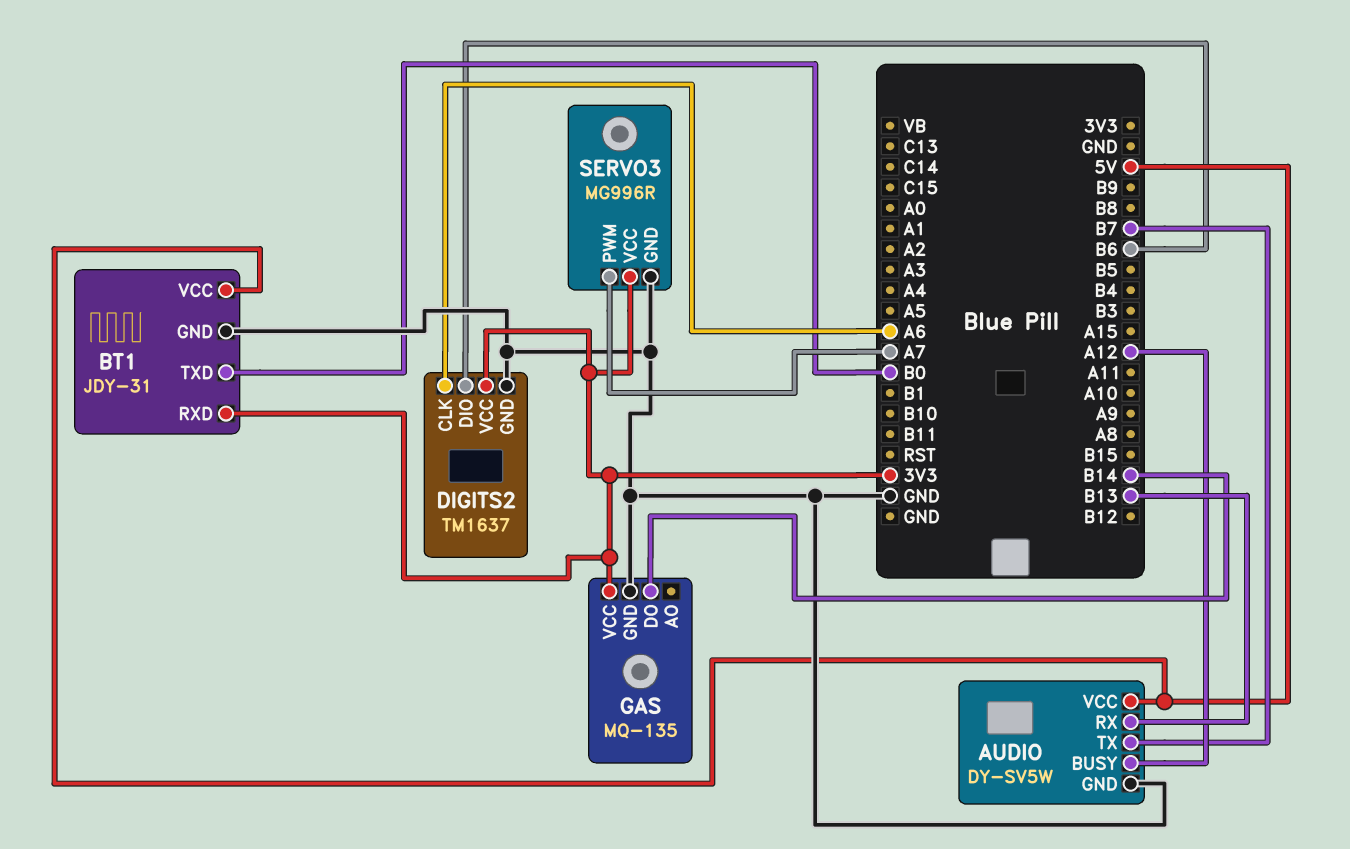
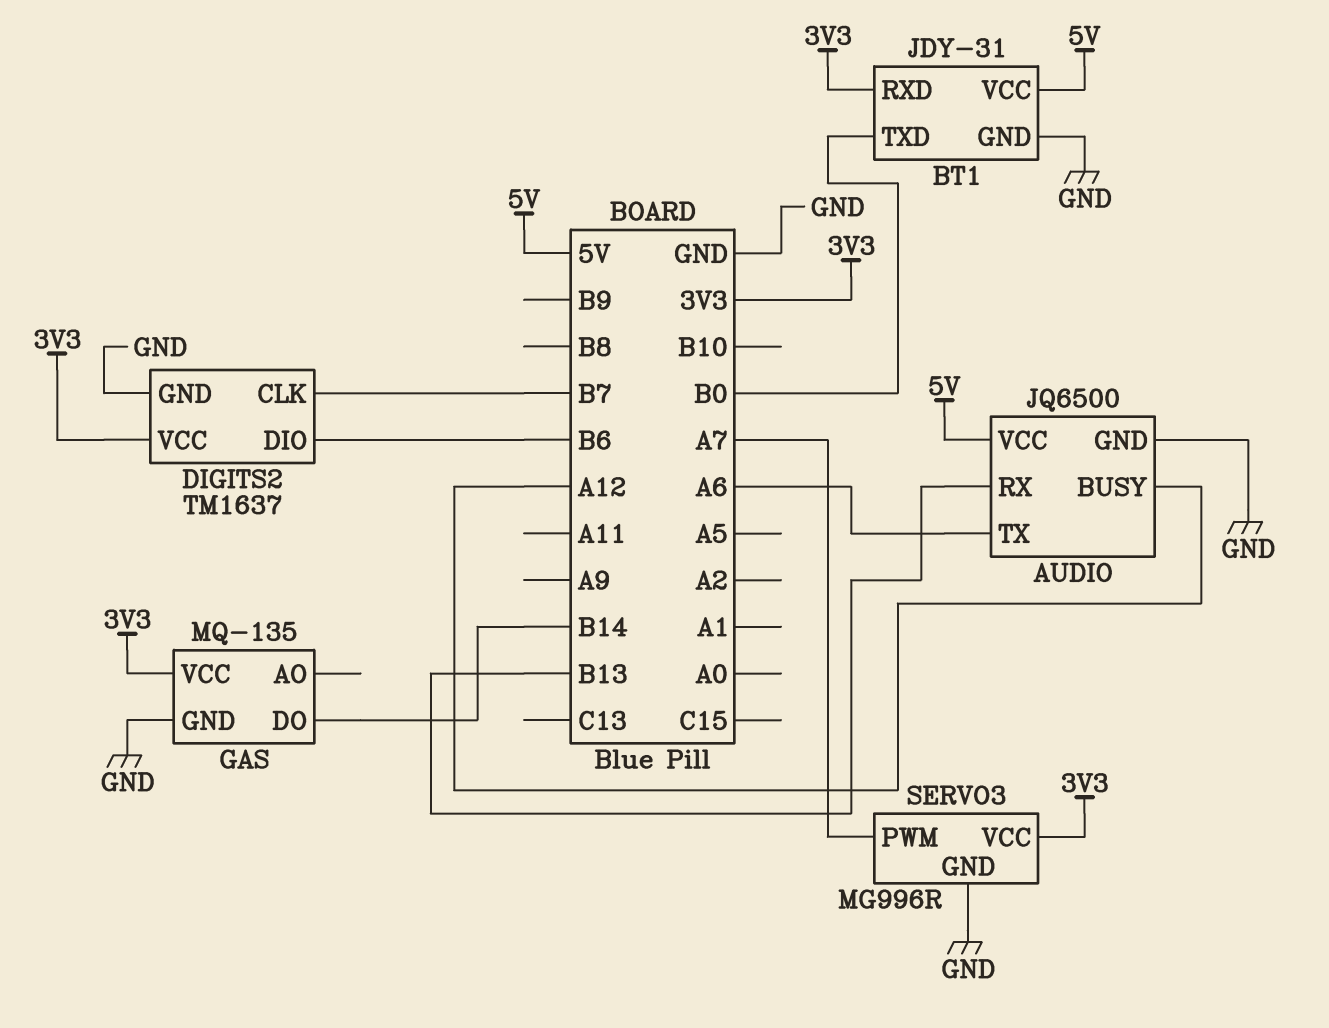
AUDIO: DY-SV5W -> JQ6500
AUDIO pin TX: B7 -> A6
DIGITS2 pin CLK: A6 -> B7

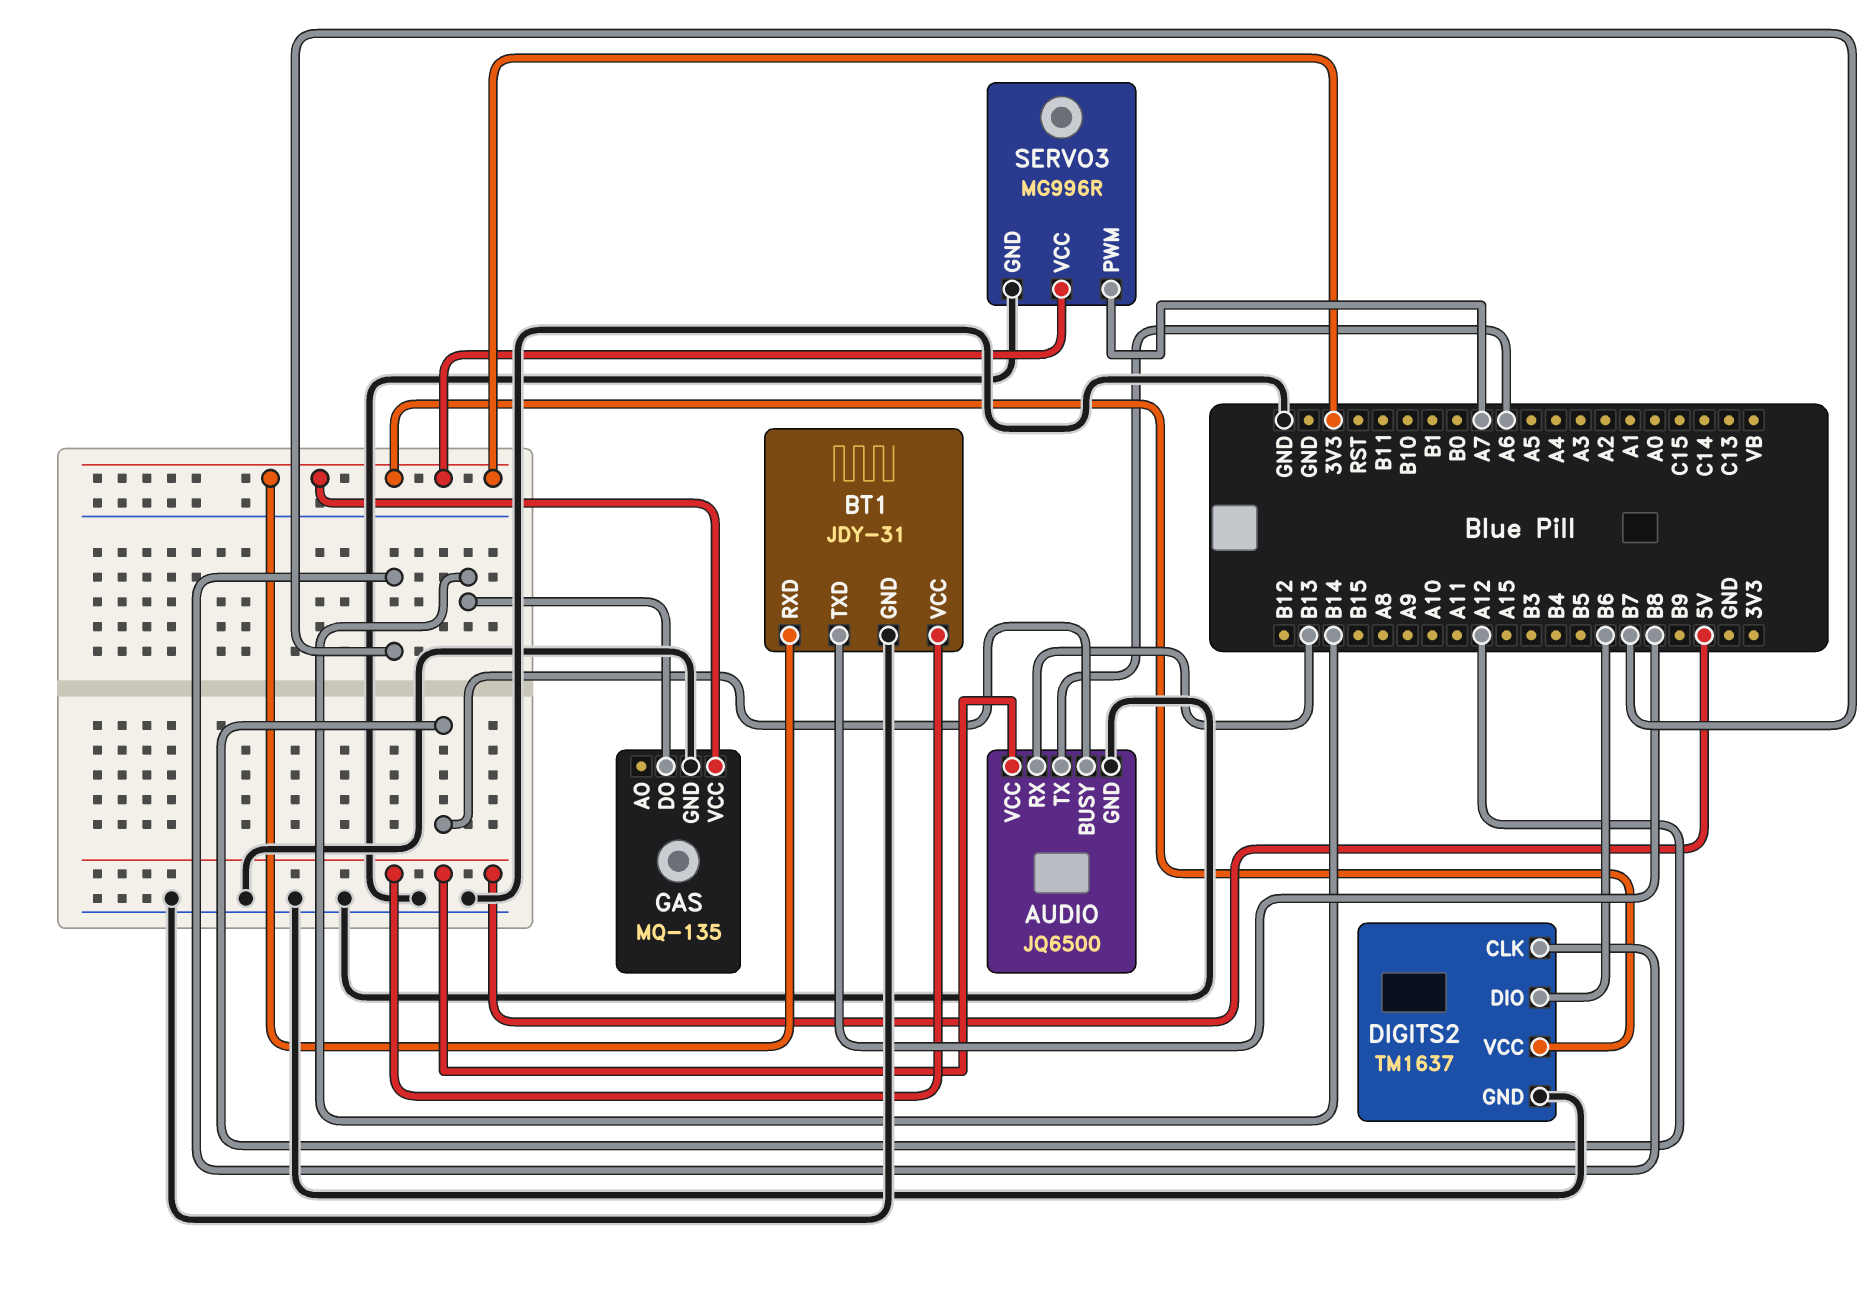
BT1 pin TXD: B0 -> B8

